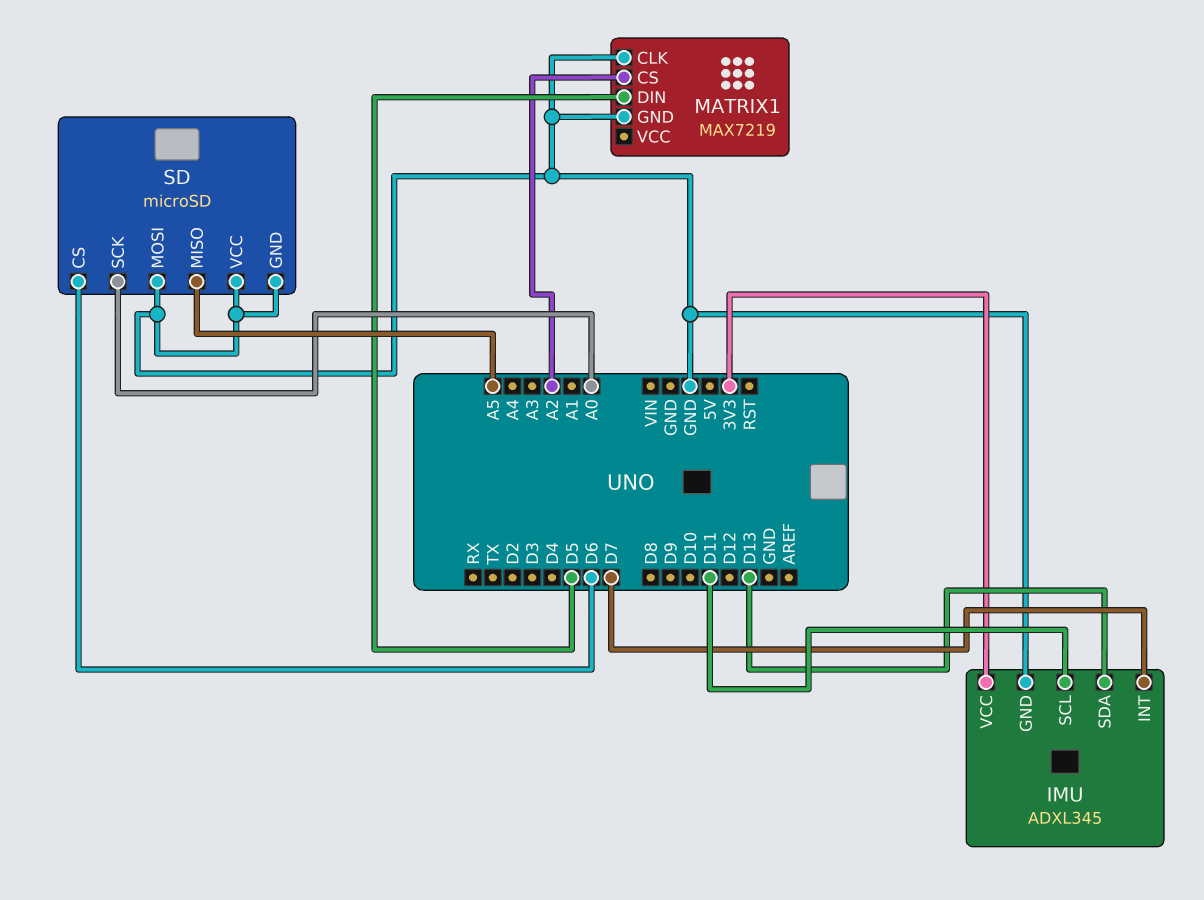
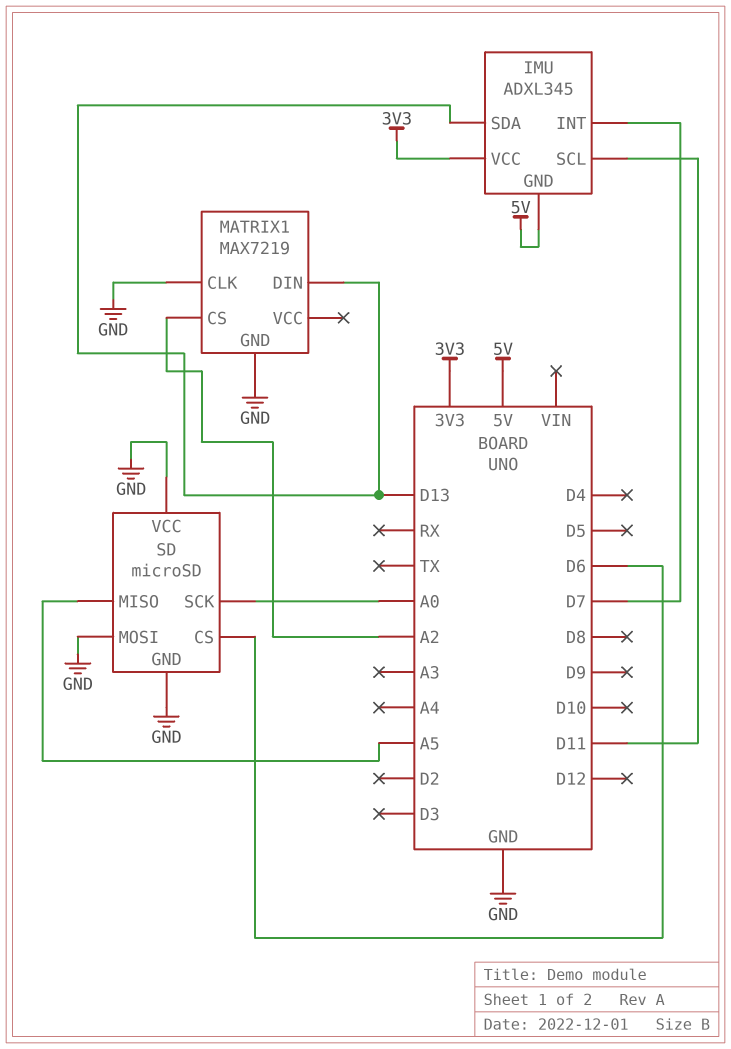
IMU pin GND: GND -> 5V
MATRIX1 pin DIN: D5 -> D13

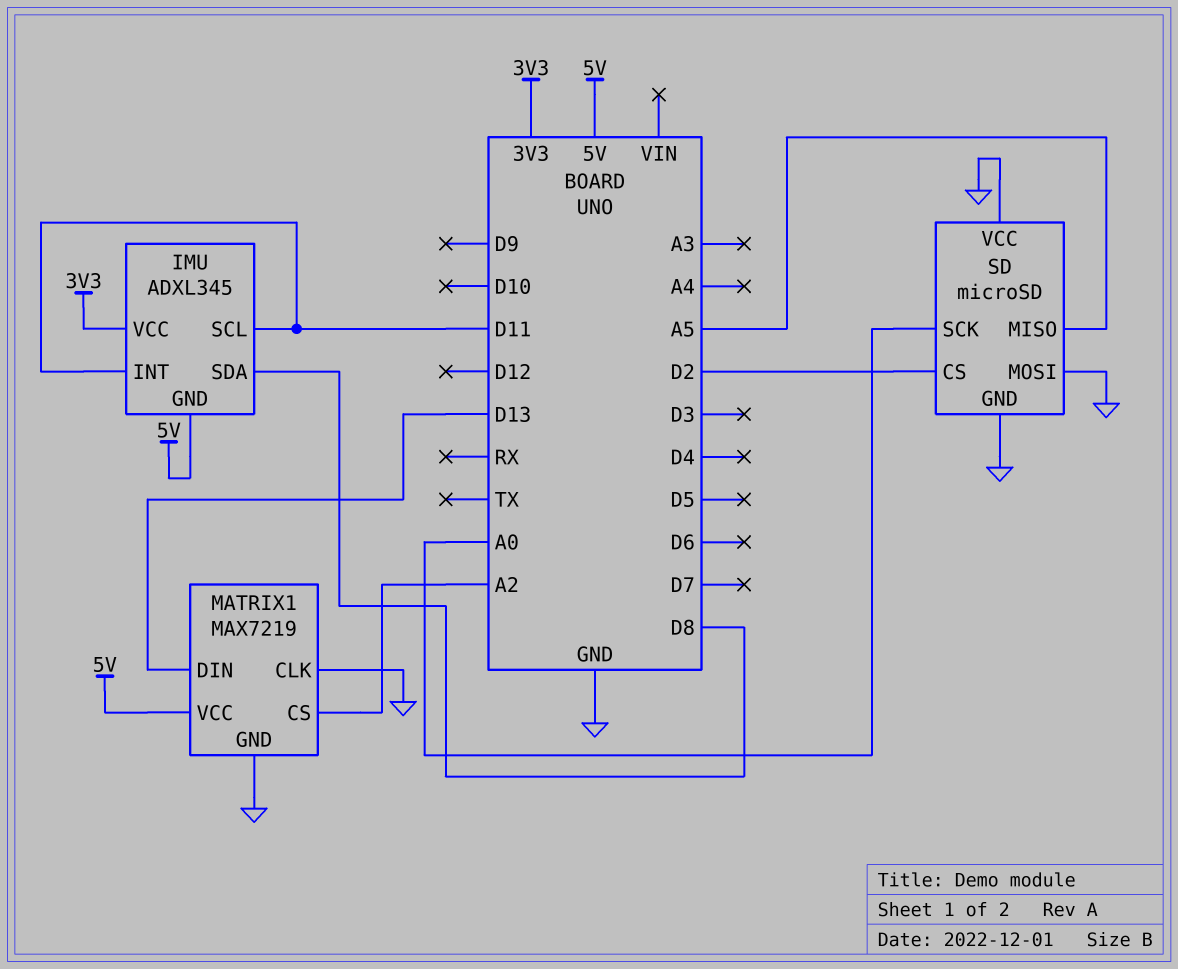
IMU pin INT: D7 -> D11
IMU pin SDA: D13 -> D8
MATRIX1 pin VCC: none -> 5V
SD pin CS: D6 -> D2

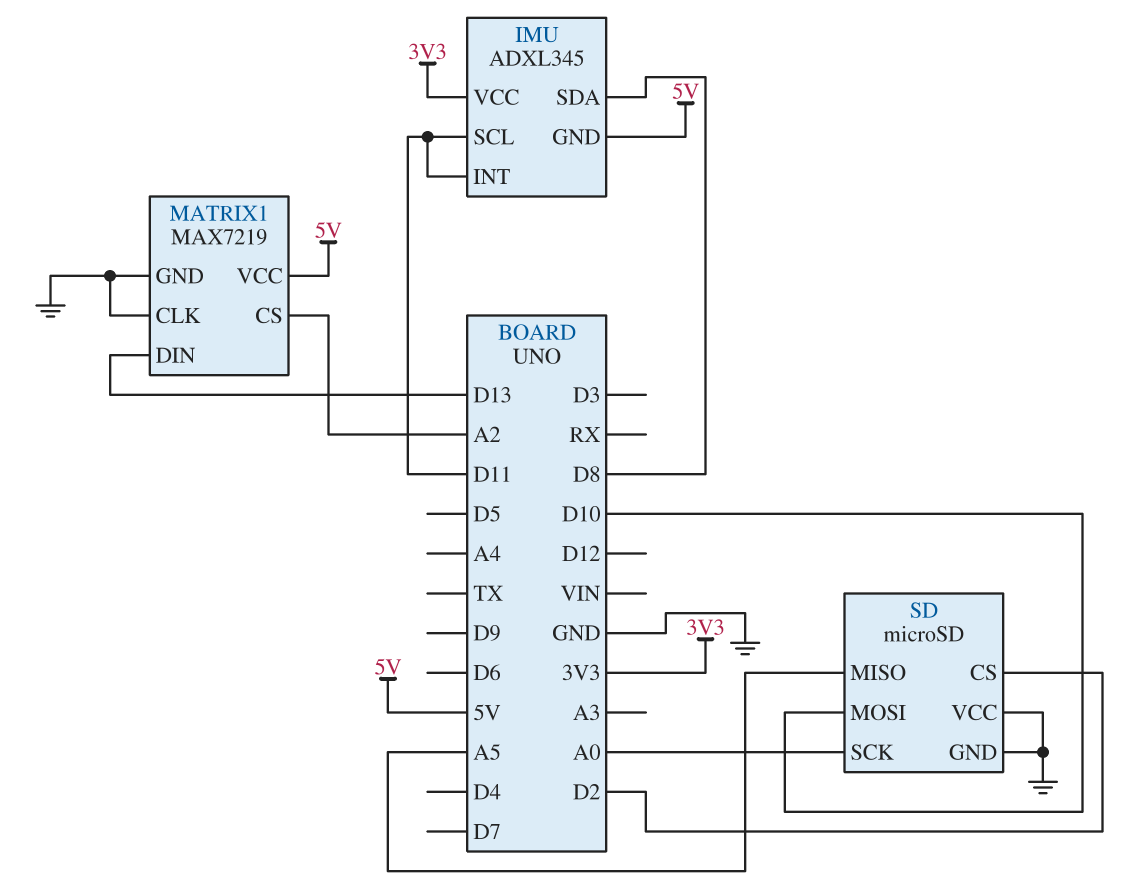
SD pin MOSI: GND -> D10

